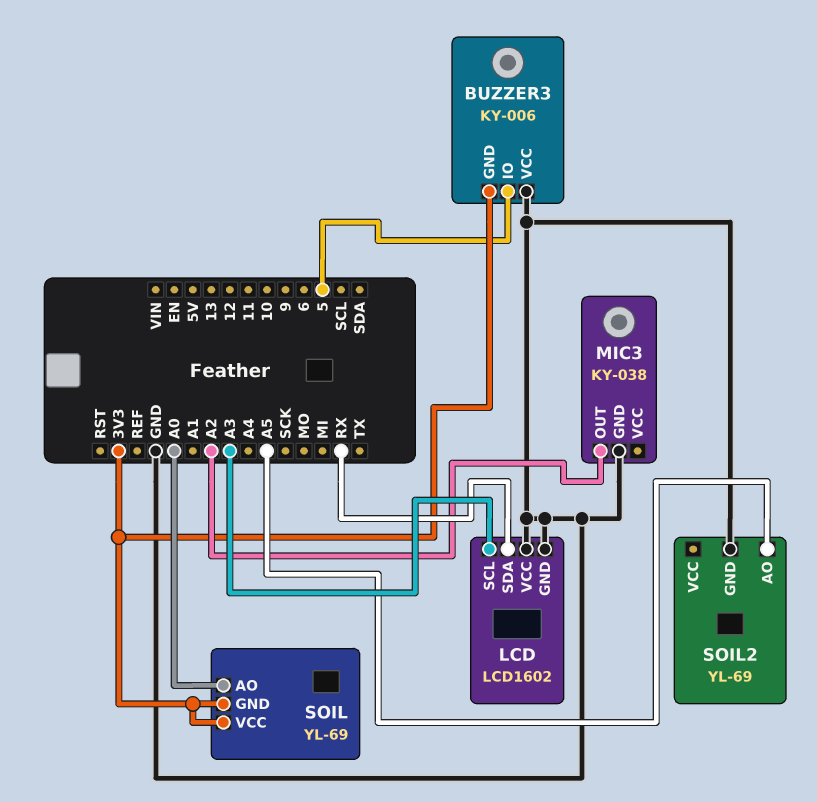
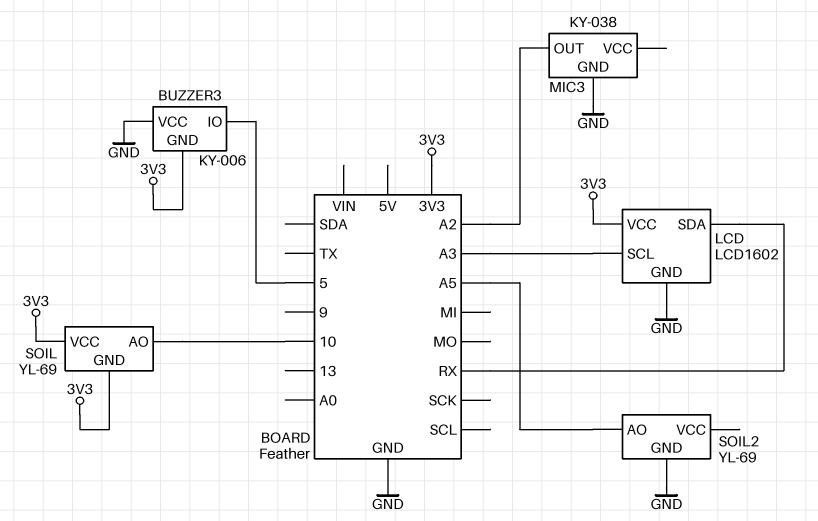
LCD pin VCC: GND -> 3V3
SOIL pin AO: A0 -> 10

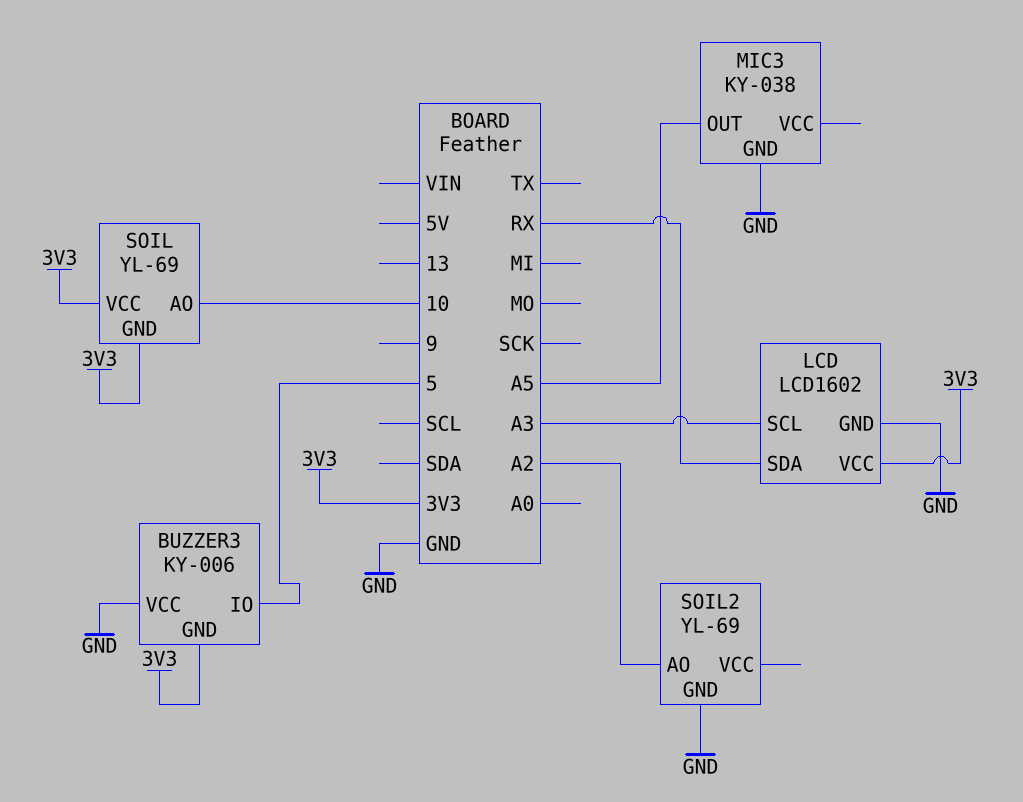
MIC3 pin OUT: A2 -> A5
SOIL2 pin AO: A5 -> A2

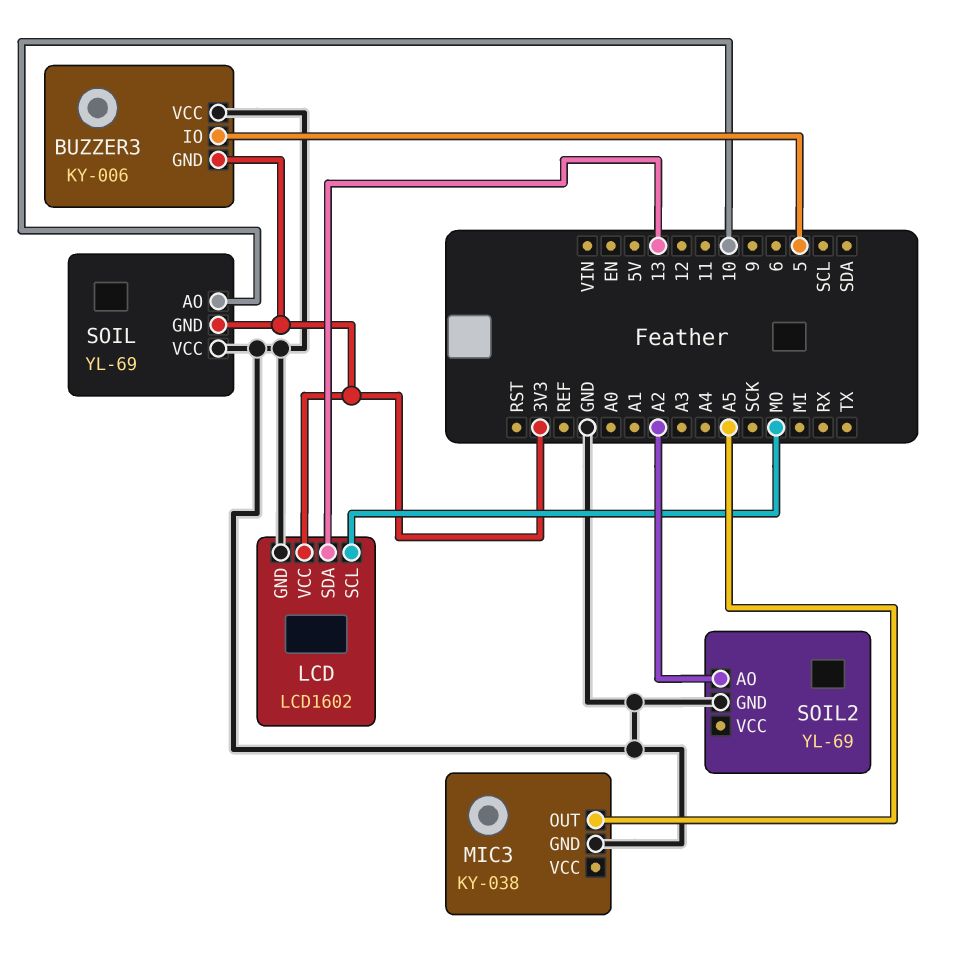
LCD pin SCL: A3 -> MO
LCD pin SDA: RX -> 13
SOIL pin VCC: 3V3 -> GND

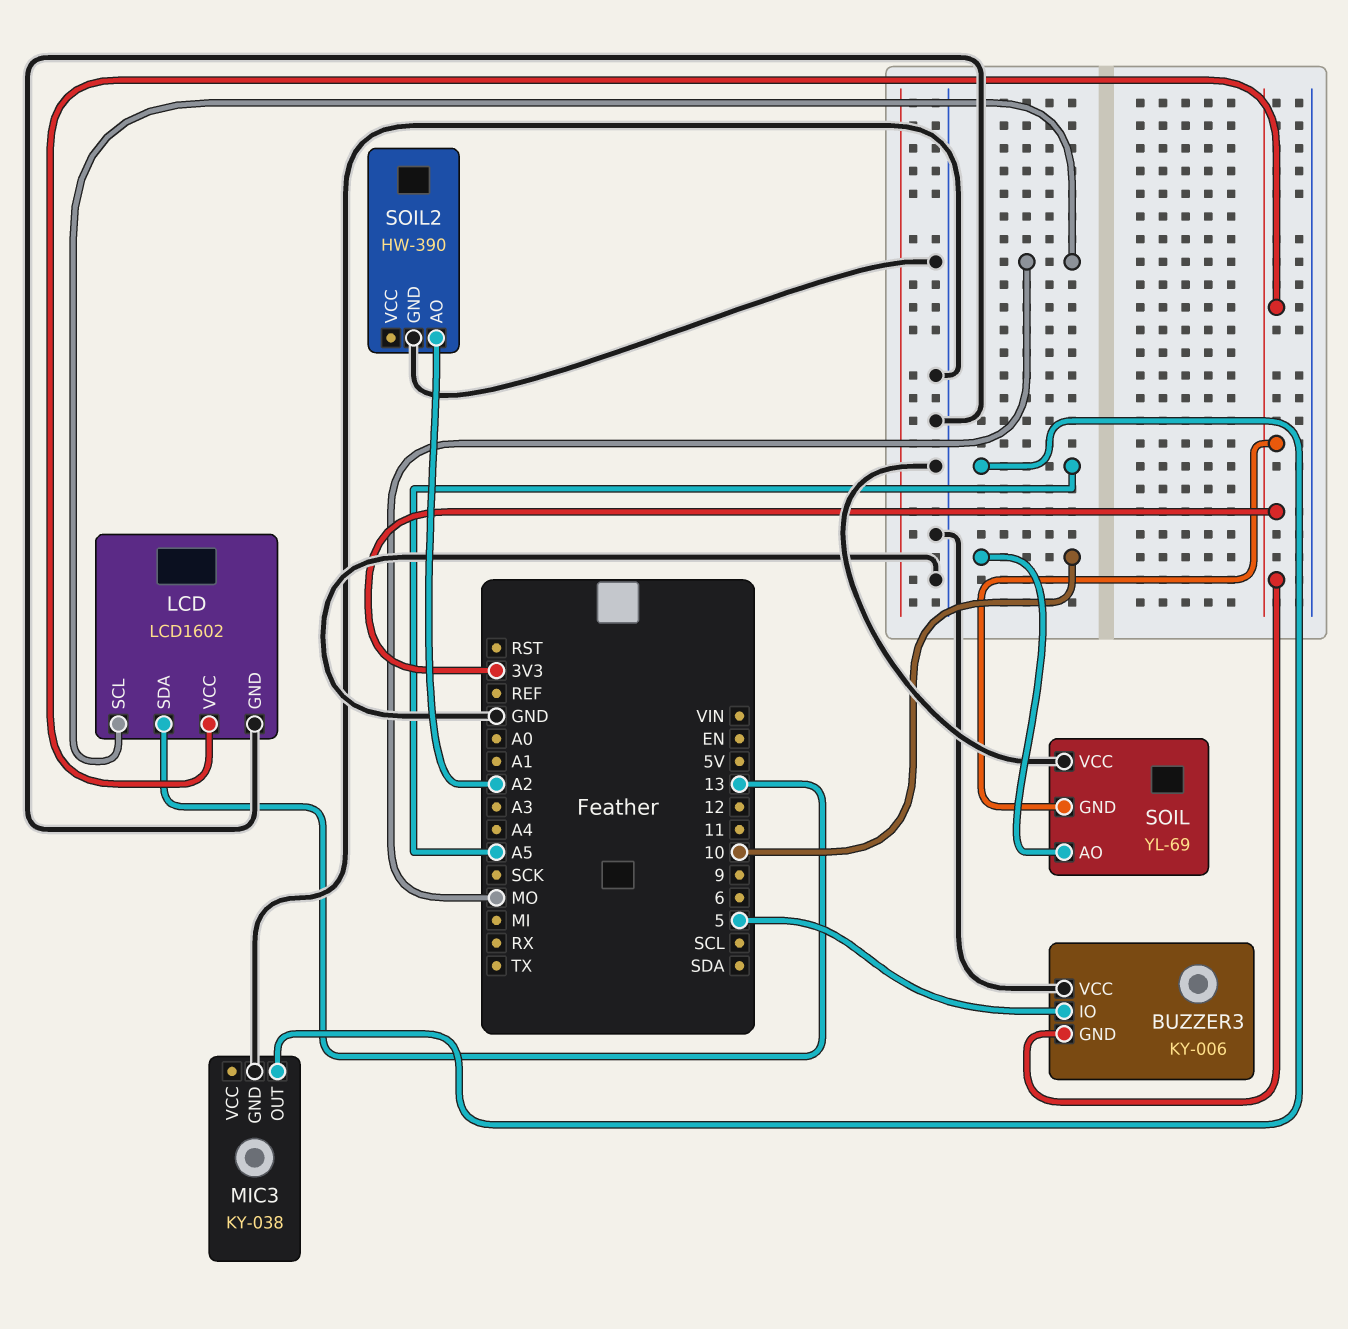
SOIL2: YL-69 -> HW-390

